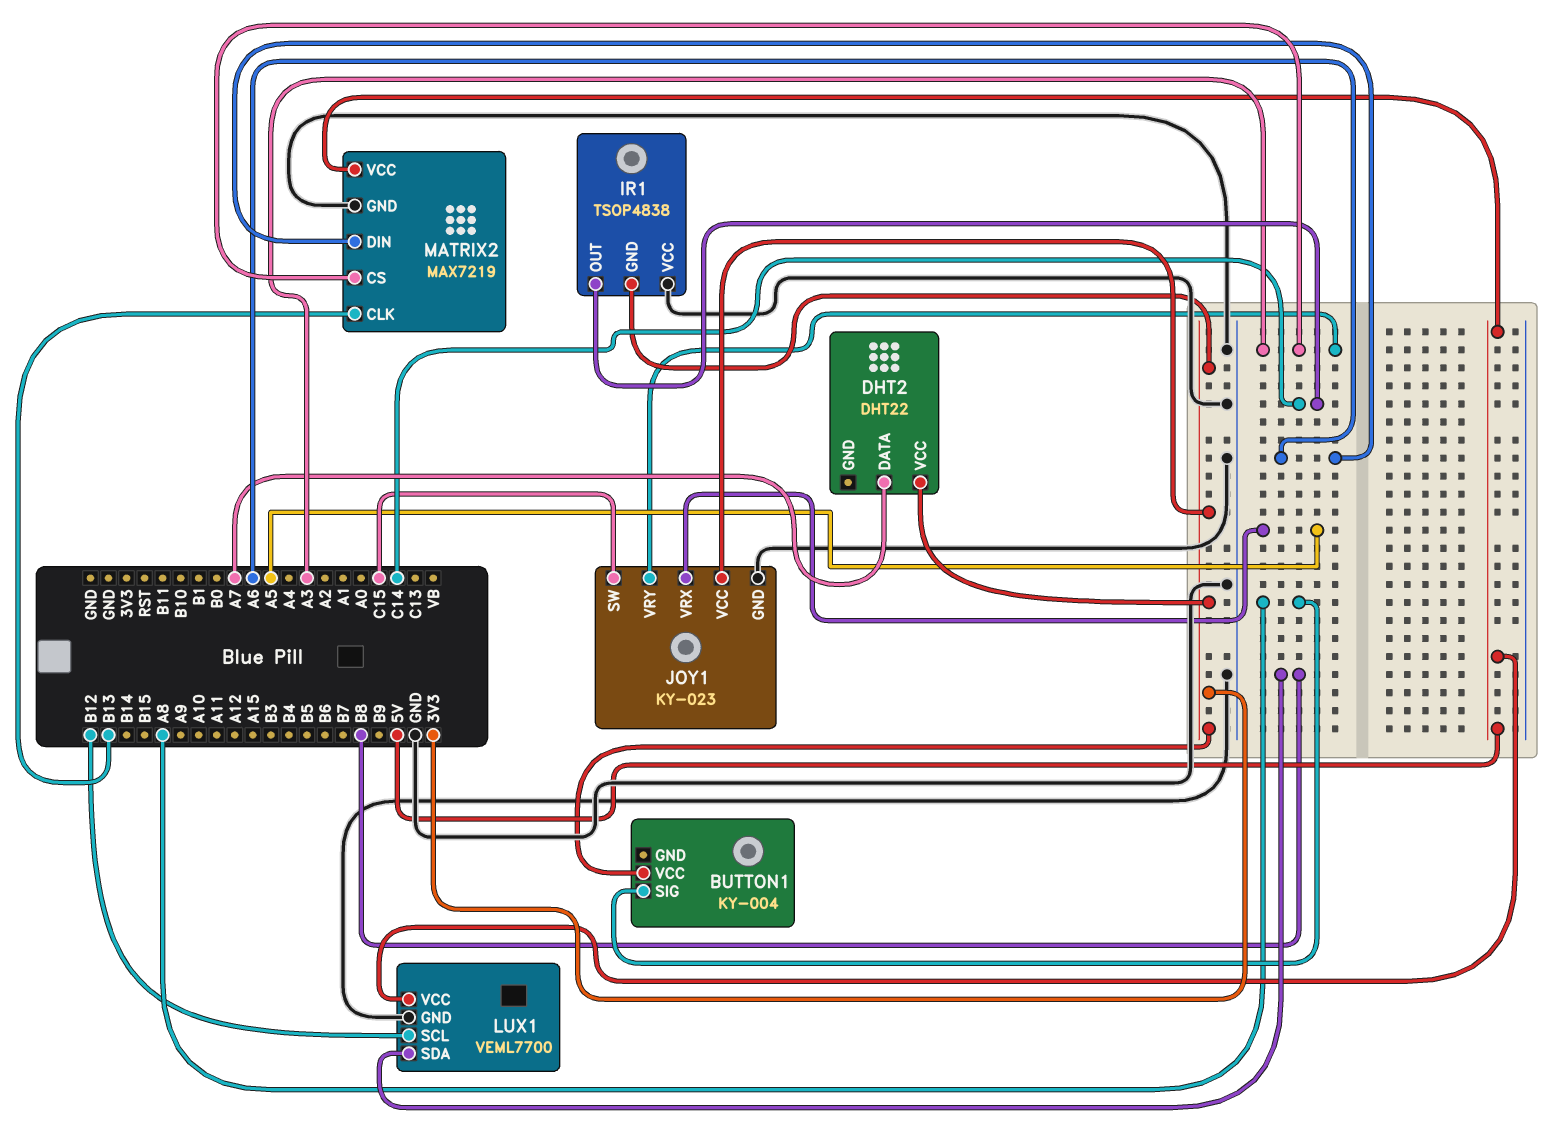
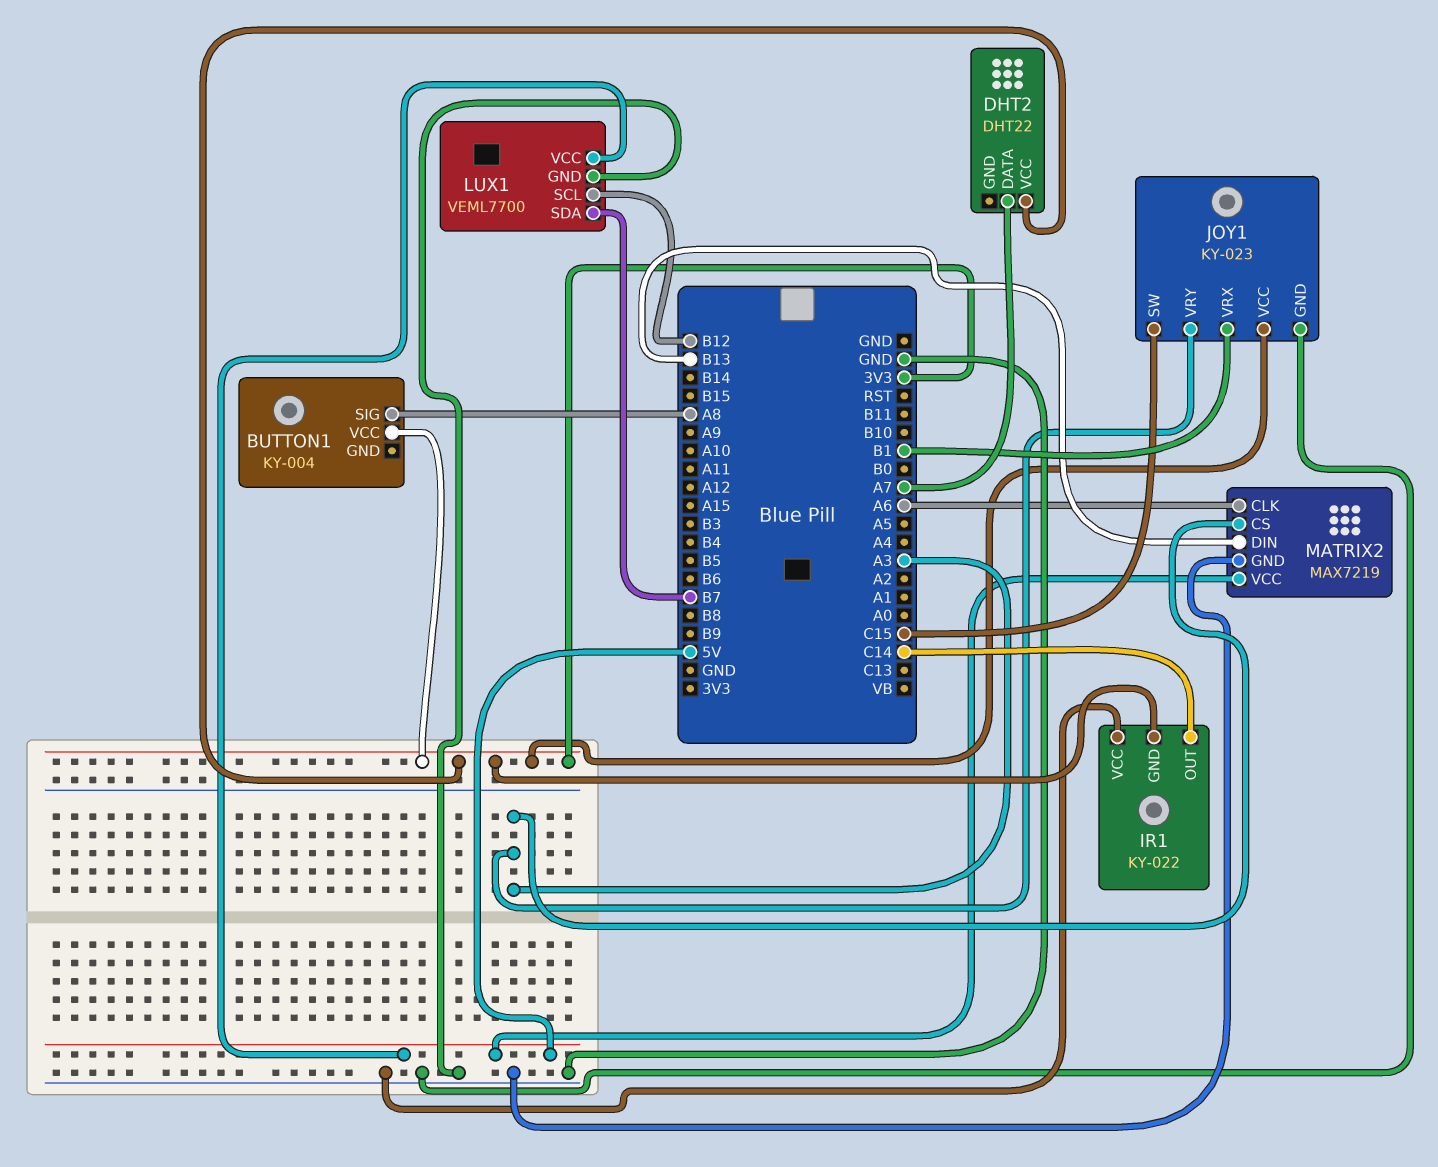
IR1: TSOP4838 -> KY-022
JOY1 pin VRX: A5 -> B1
LUX1 pin SDA: B8 -> B7
MATRIX2 pin CLK: B13 -> A6
MATRIX2 pin DIN: A6 -> B13

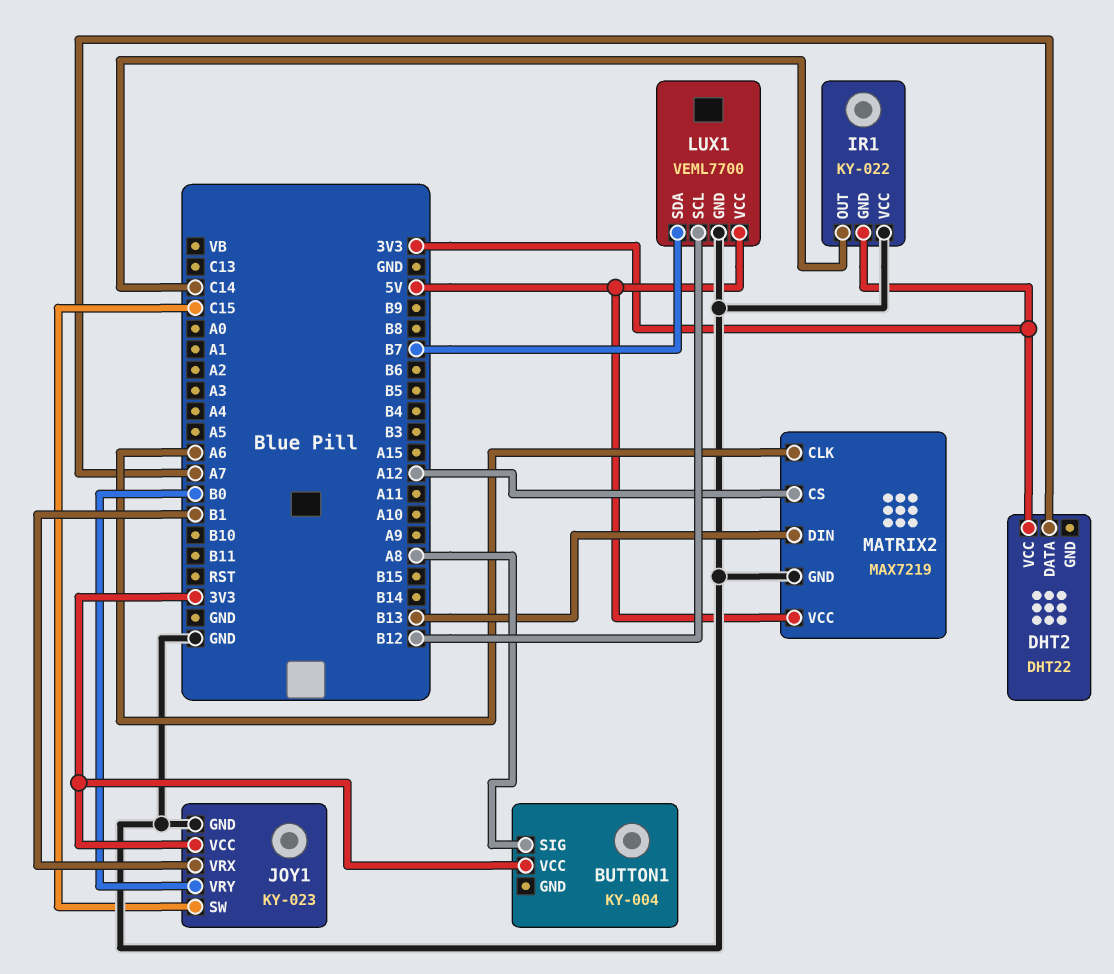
JOY1 pin VRY: A3 -> B0
MATRIX2 pin CS: A3 -> A12

